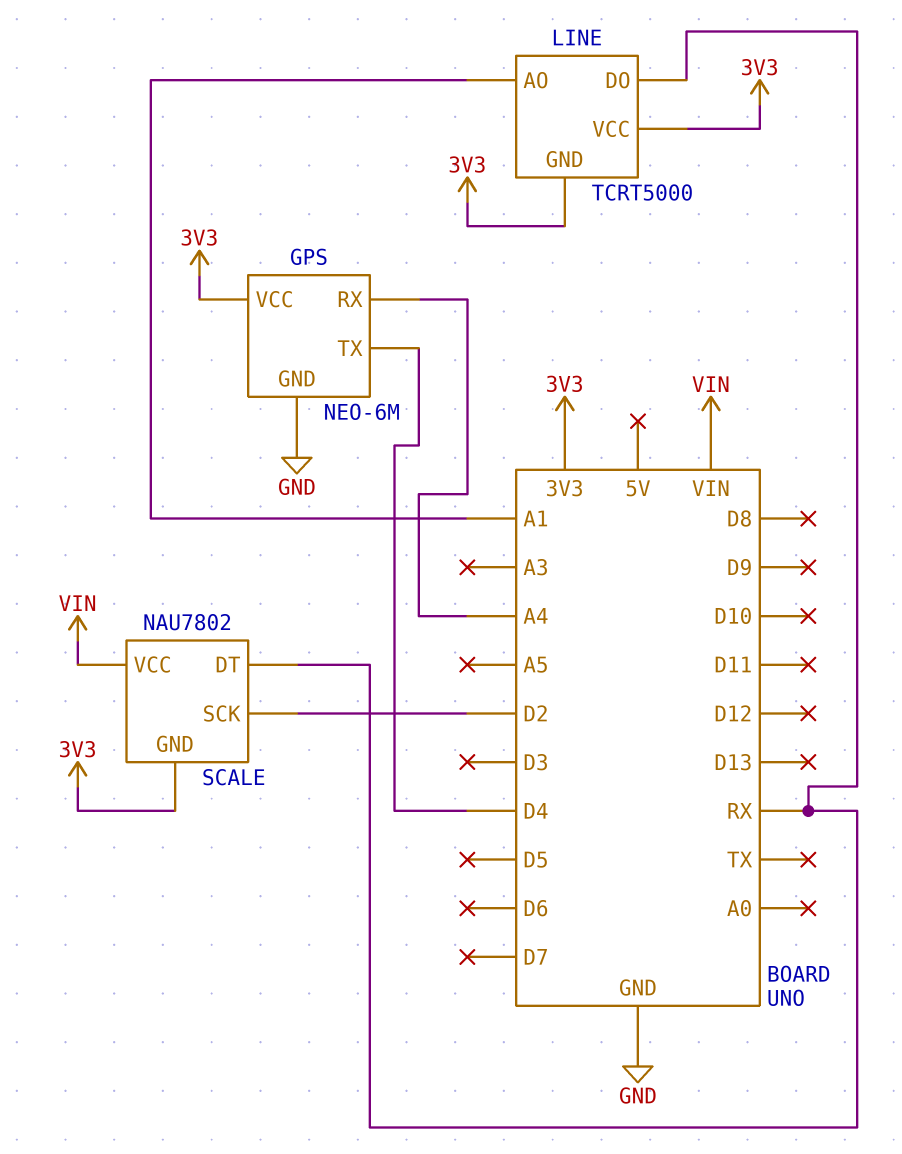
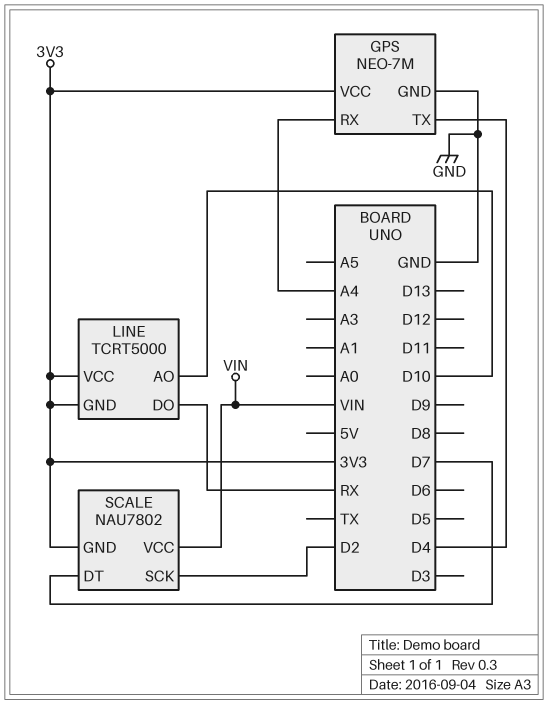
GPS: NEO-6M -> NEO-7M
LINE pin AO: A1 -> D10
SCALE pin DT: RX -> D7

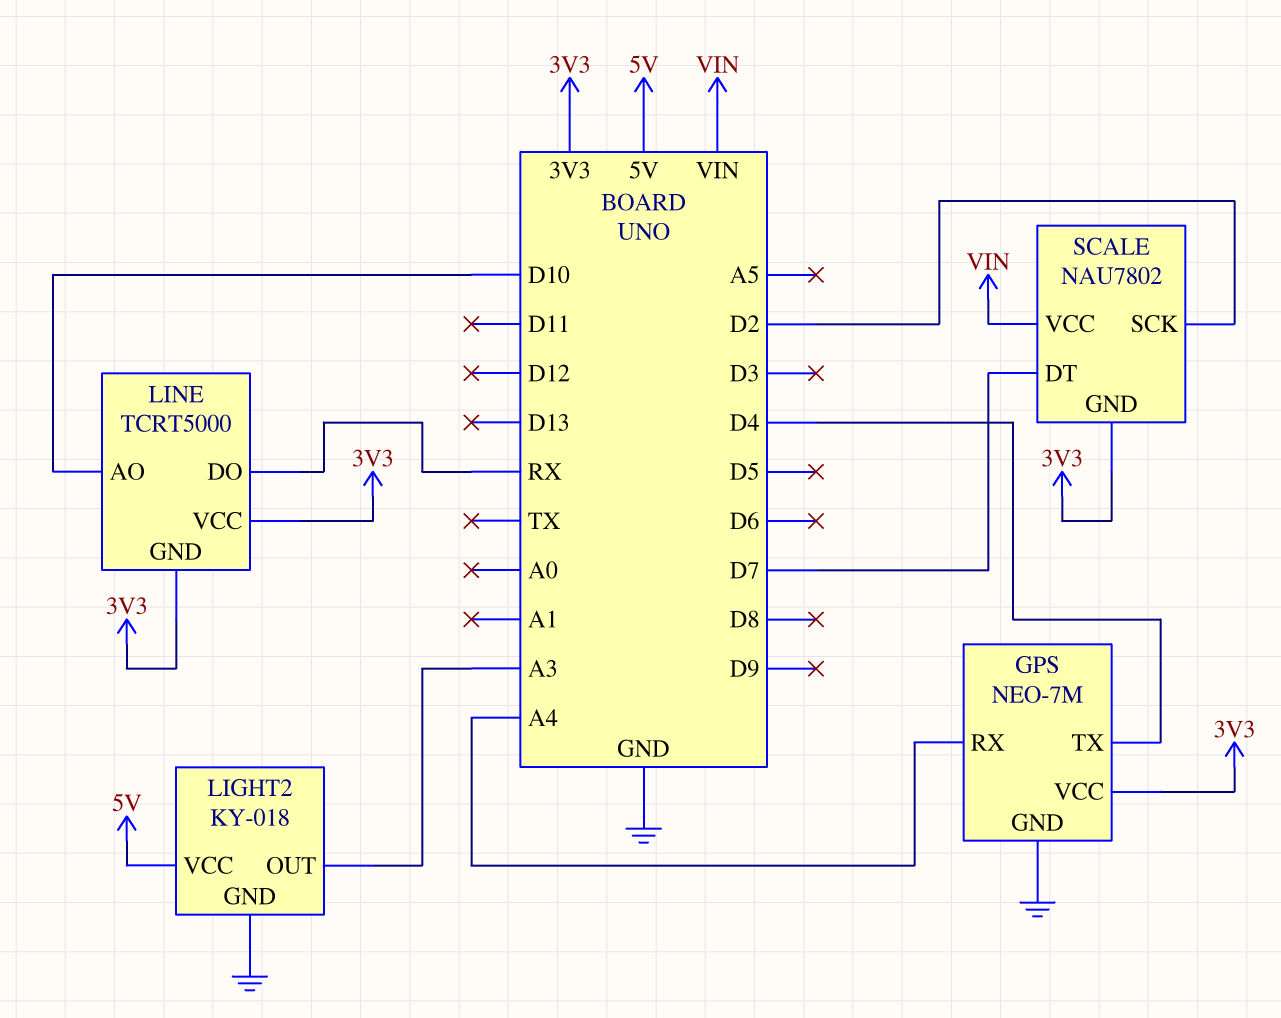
LIGHT2: none -> KY-018
LIGHT2 pin GND: none -> GND
LIGHT2 pin OUT: none -> A3
LIGHT2 pin VCC: none -> 5V

